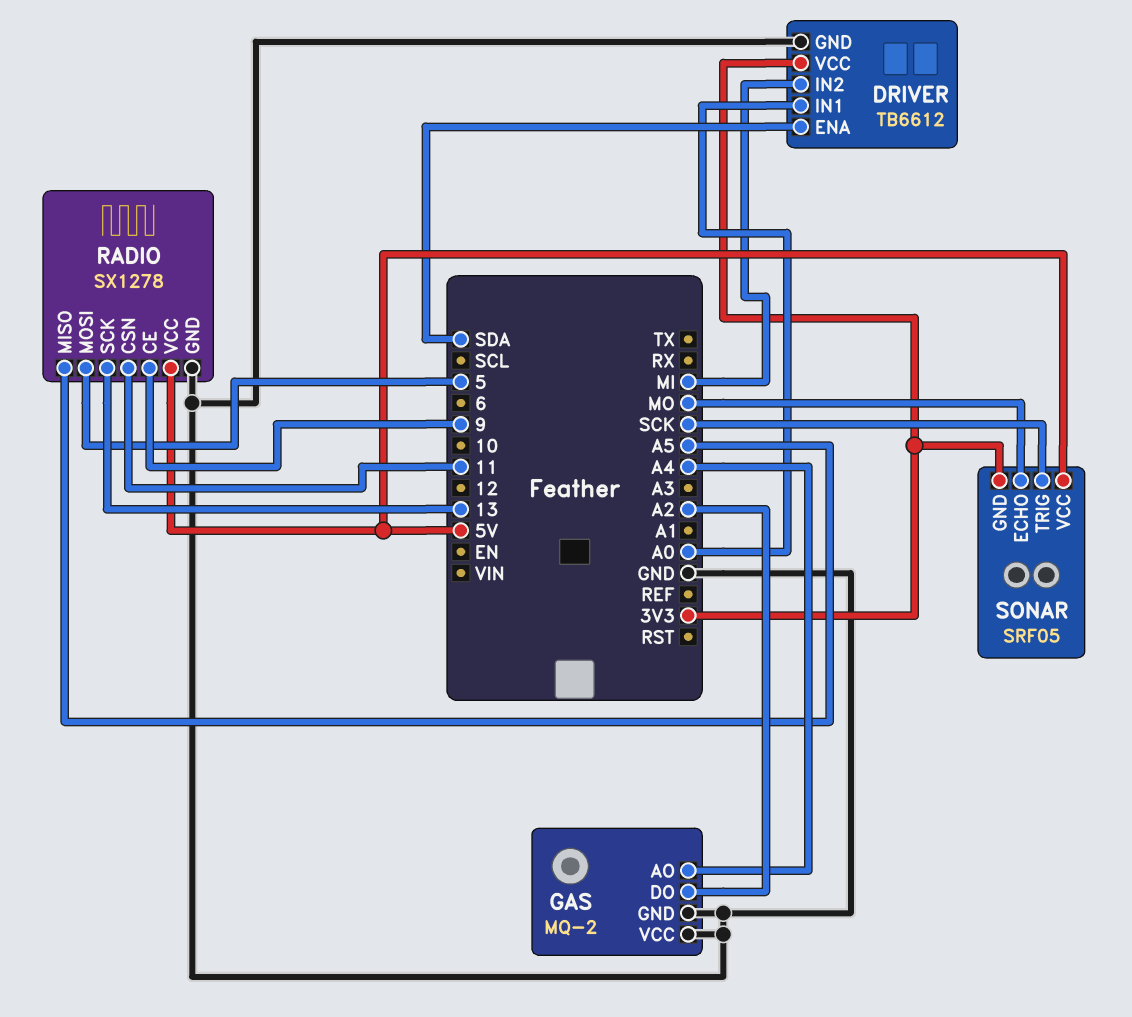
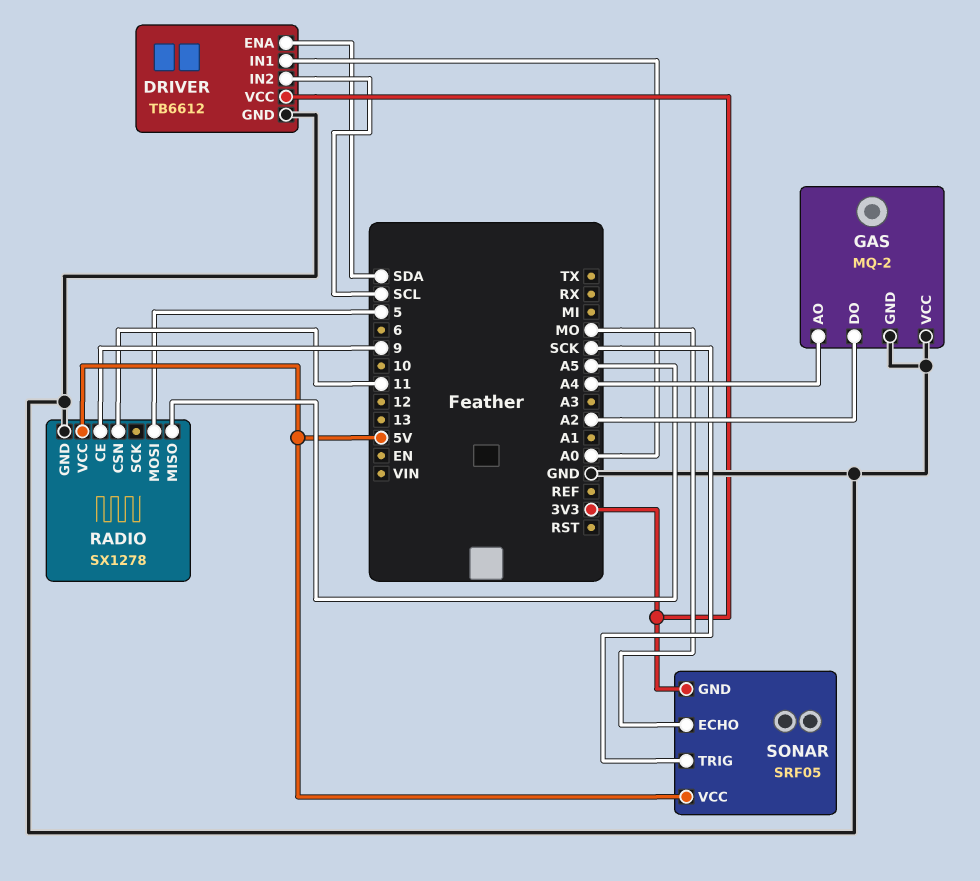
DRIVER pin IN2: MI -> SCL
RADIO pin SCK: 13 -> none

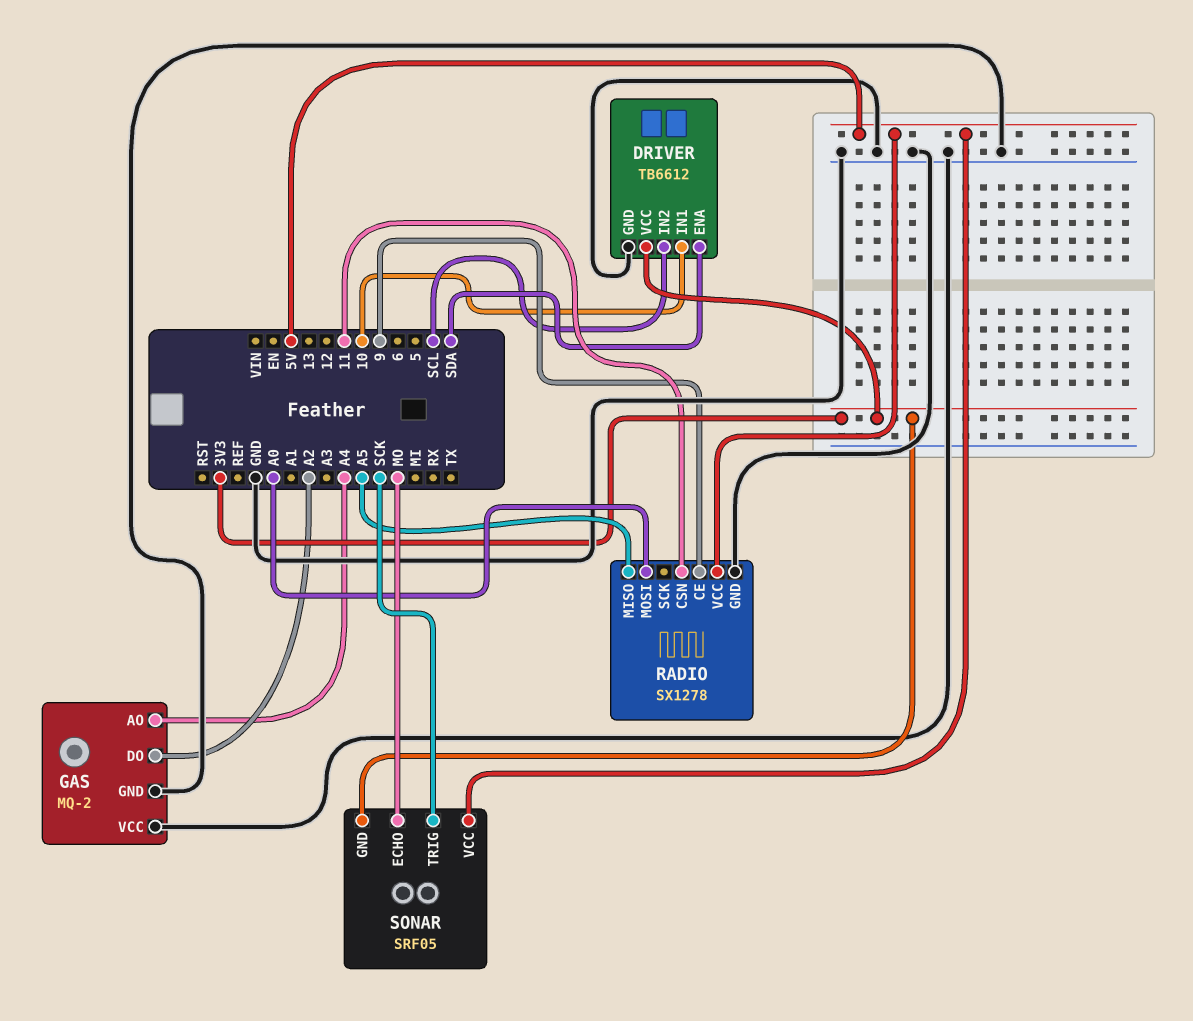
DRIVER pin IN1: A0 -> 10
RADIO pin MOSI: 5 -> A0

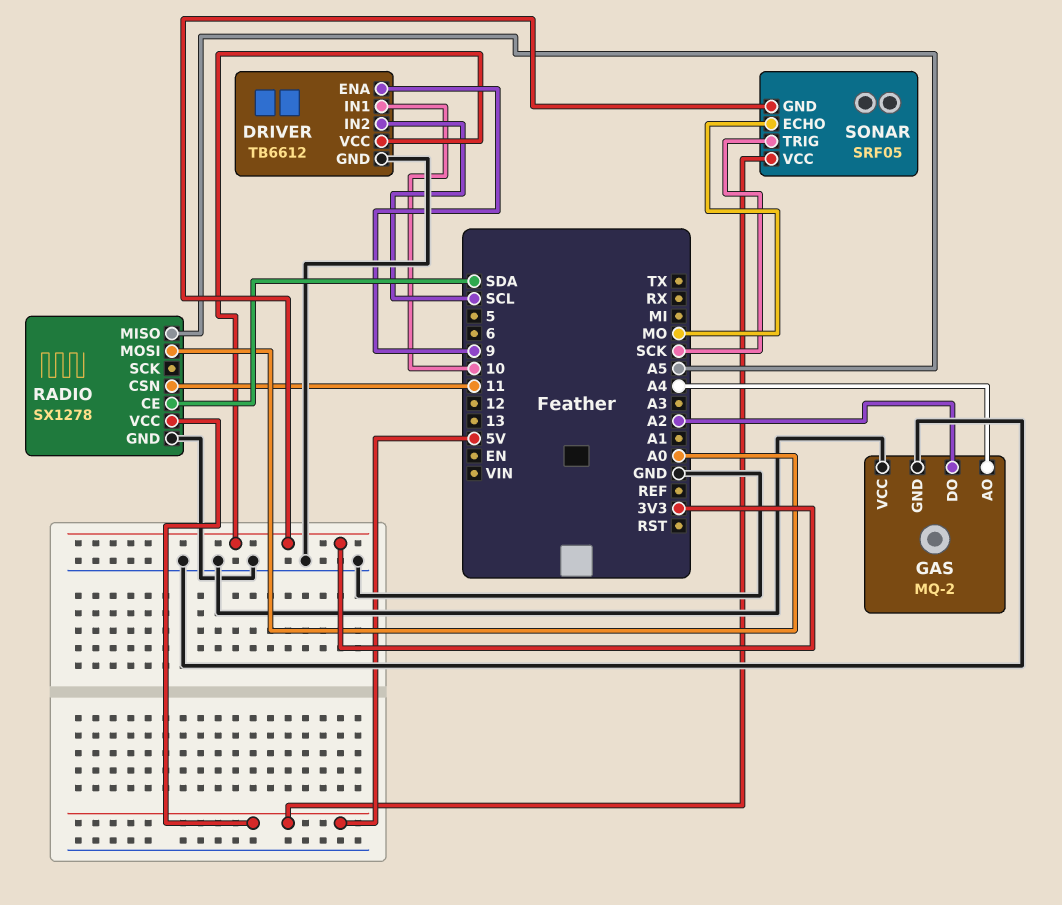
DRIVER pin ENA: SDA -> 9
RADIO pin CE: 9 -> SDA

